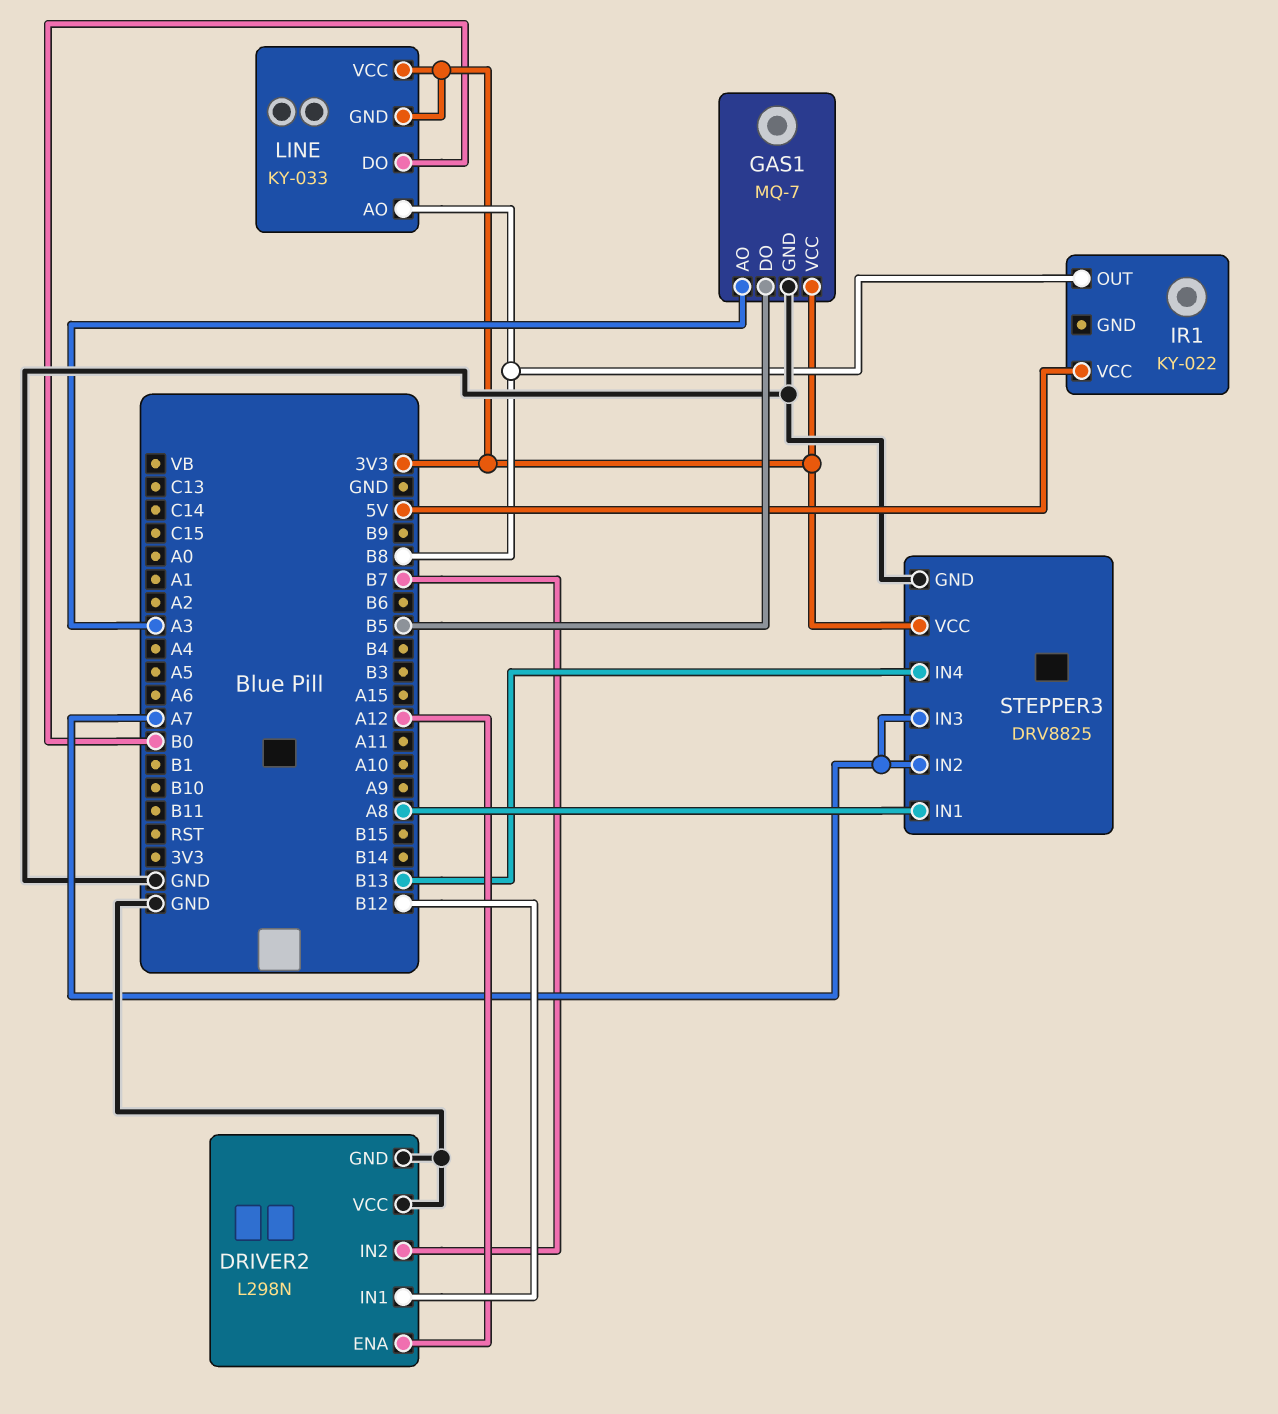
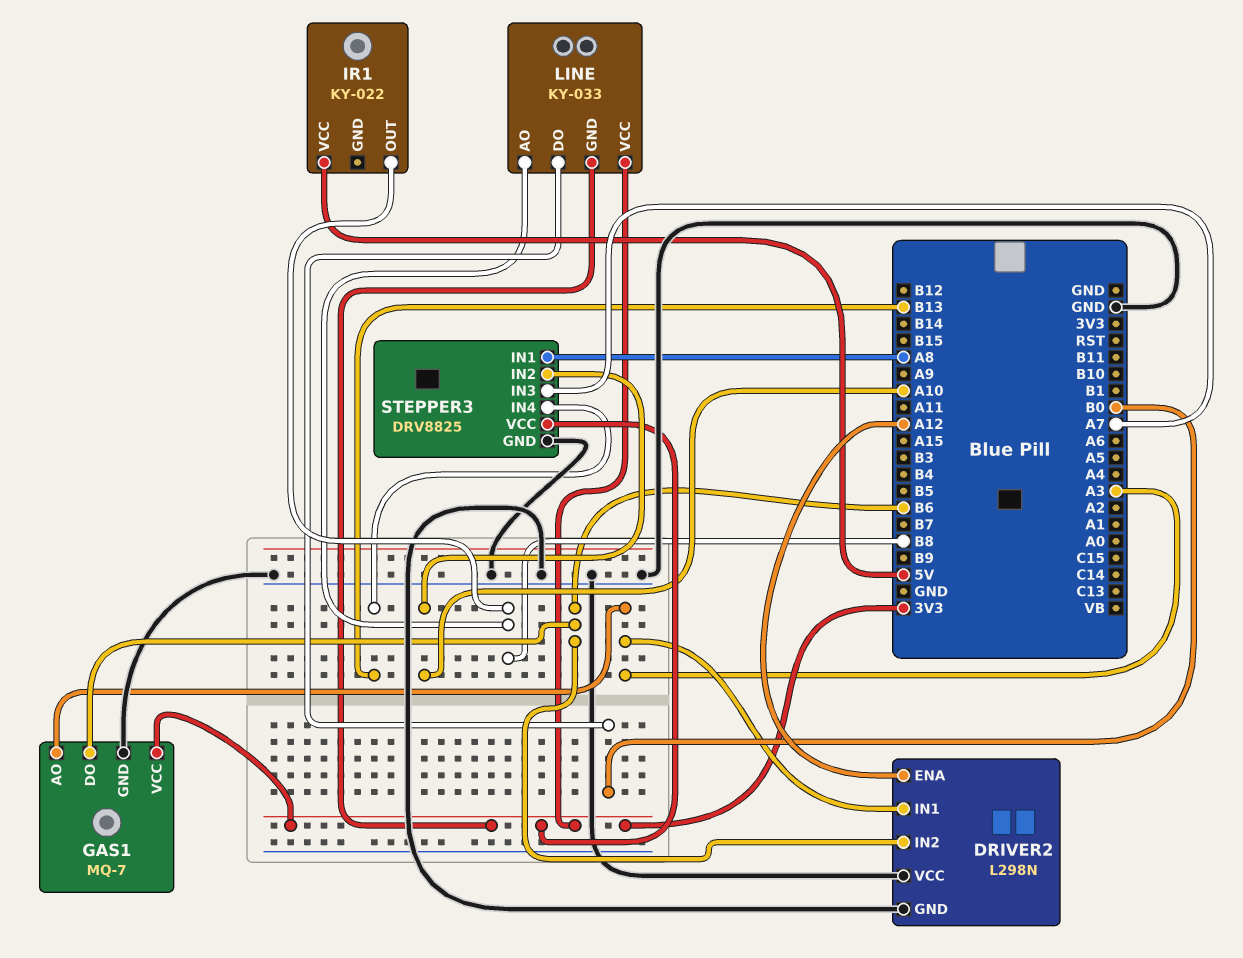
DRIVER2 pin IN1: B12 -> A3
DRIVER2 pin IN2: B7 -> B6
GAS1 pin DO: B5 -> B6
STEPPER3 pin IN2: A7 -> A10

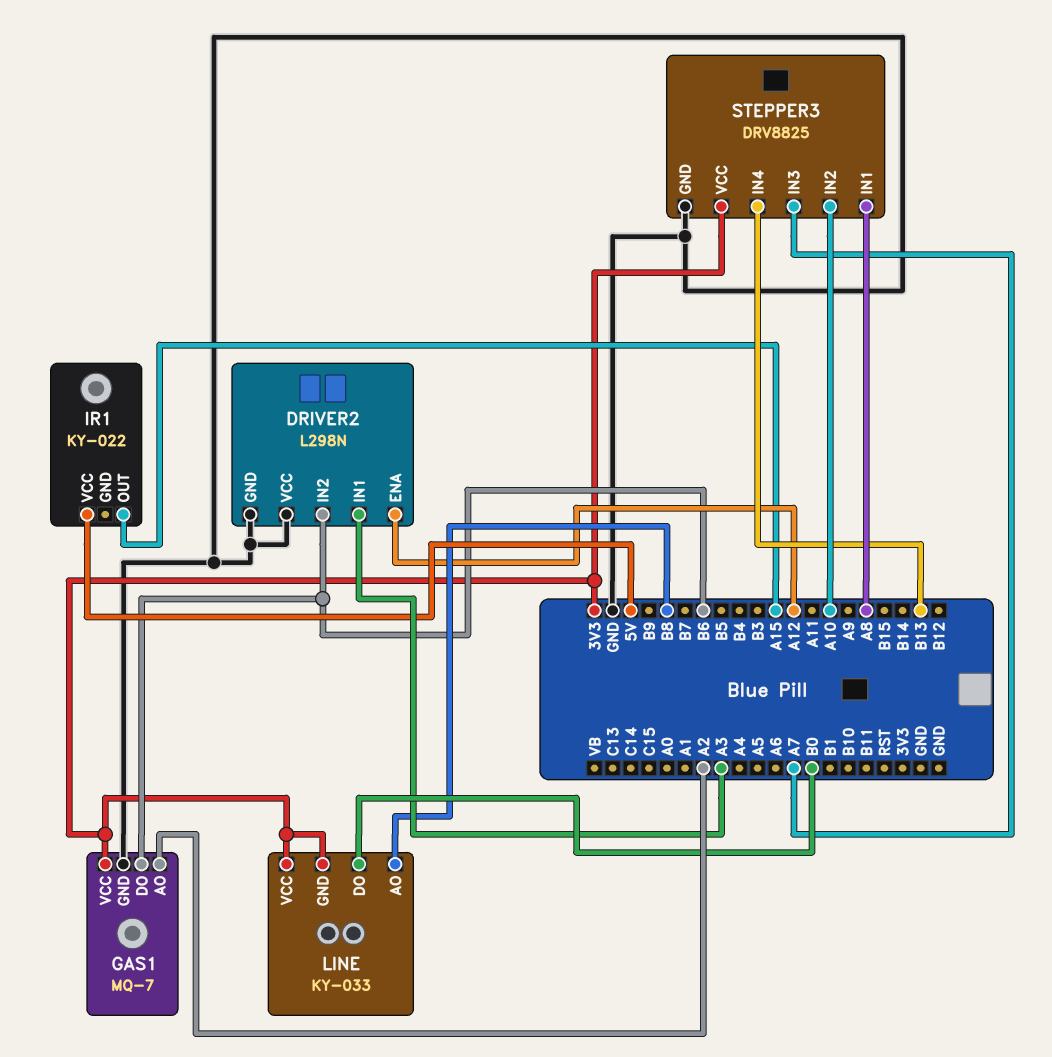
GAS1 pin AO: A3 -> A2
IR1 pin OUT: B8 -> A15

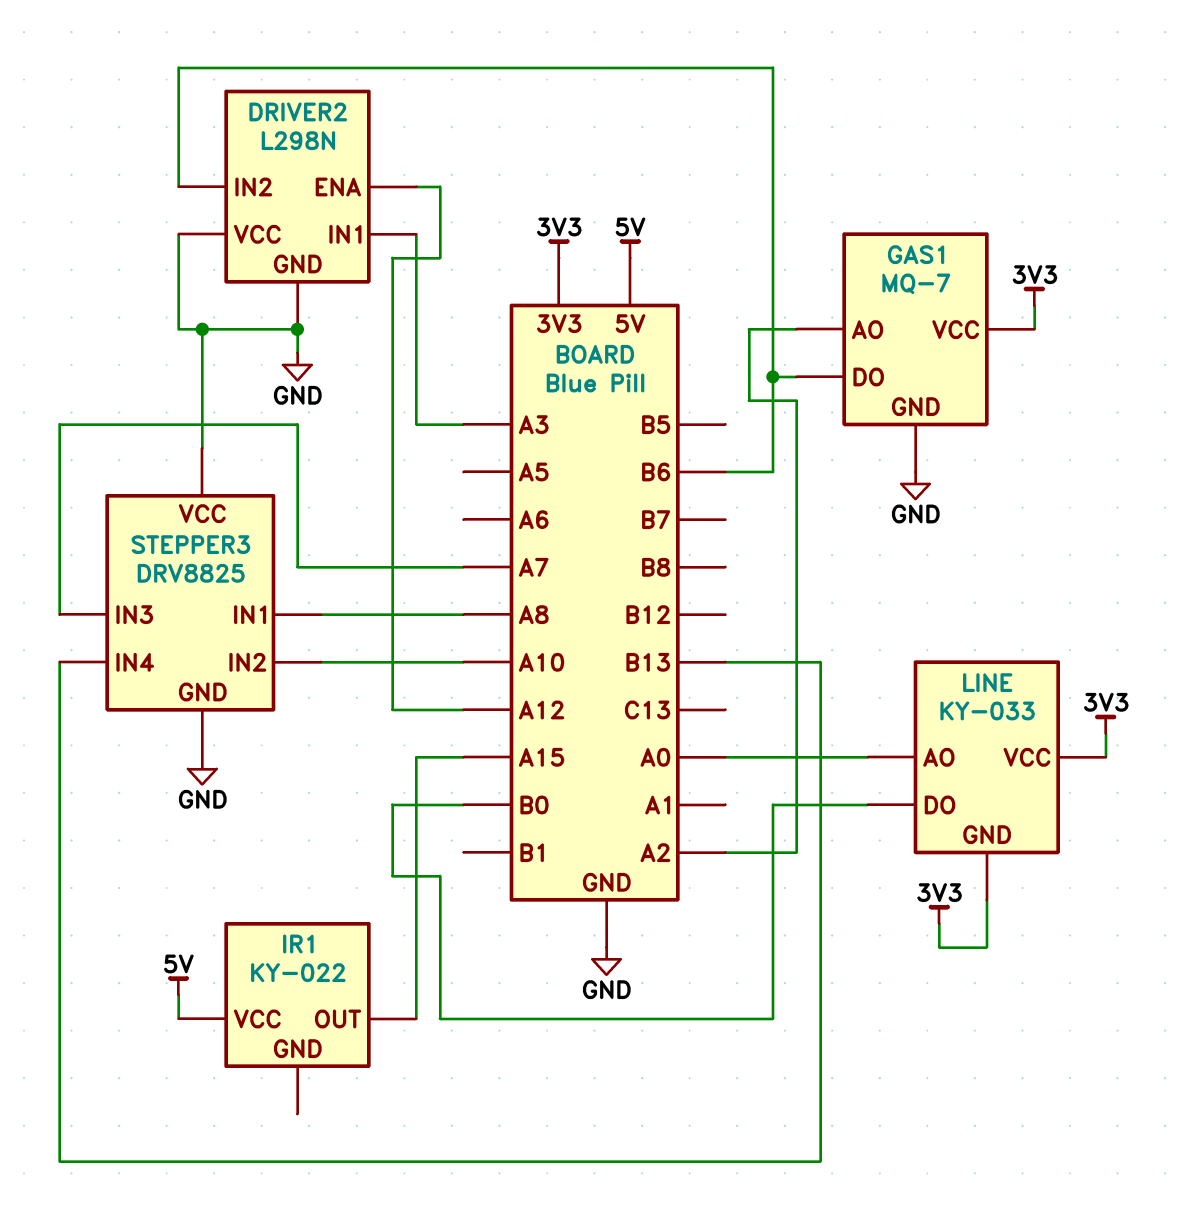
LINE pin AO: B8 -> A0
STEPPER3 pin VCC: 3V3 -> GND

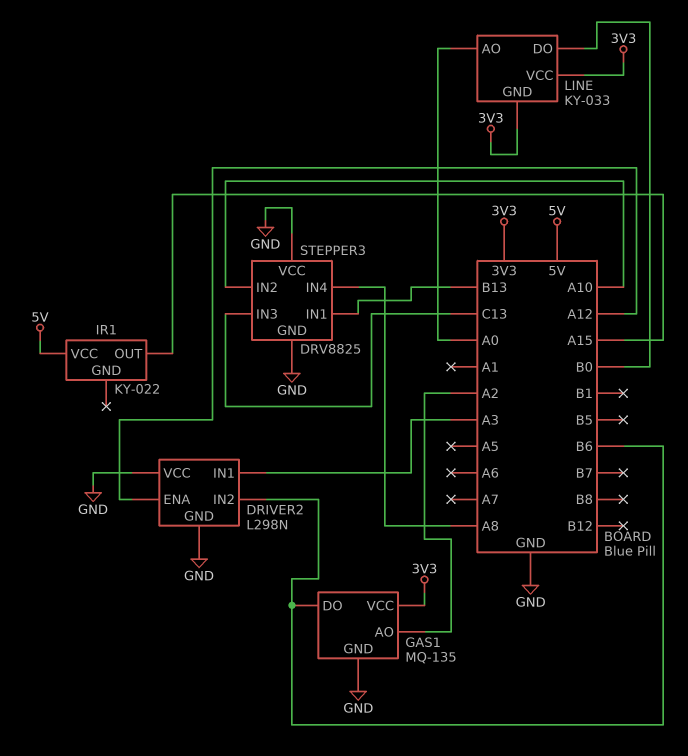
GAS1: MQ-7 -> MQ-135
STEPPER3 pin IN1: A8 -> B13
STEPPER3 pin IN3: A7 -> C13
STEPPER3 pin IN4: B13 -> A8

